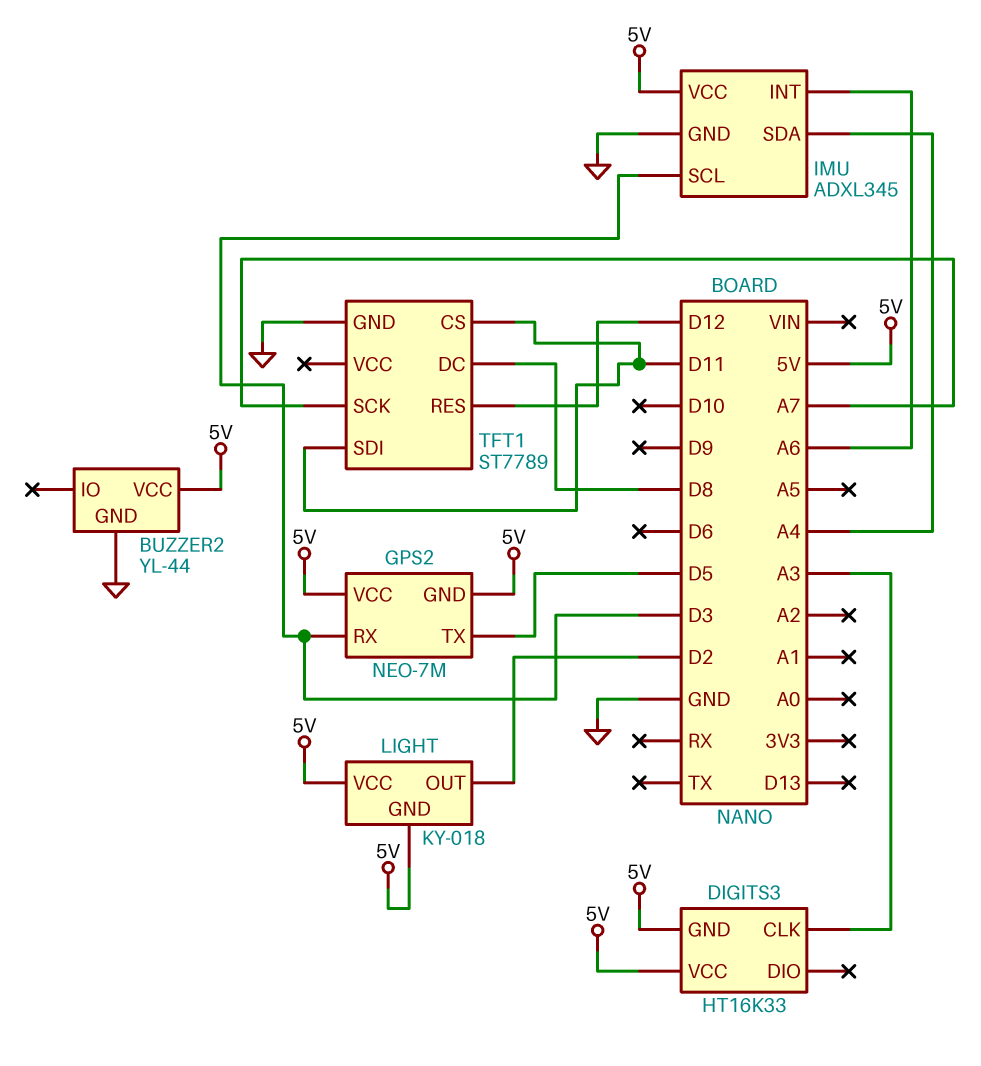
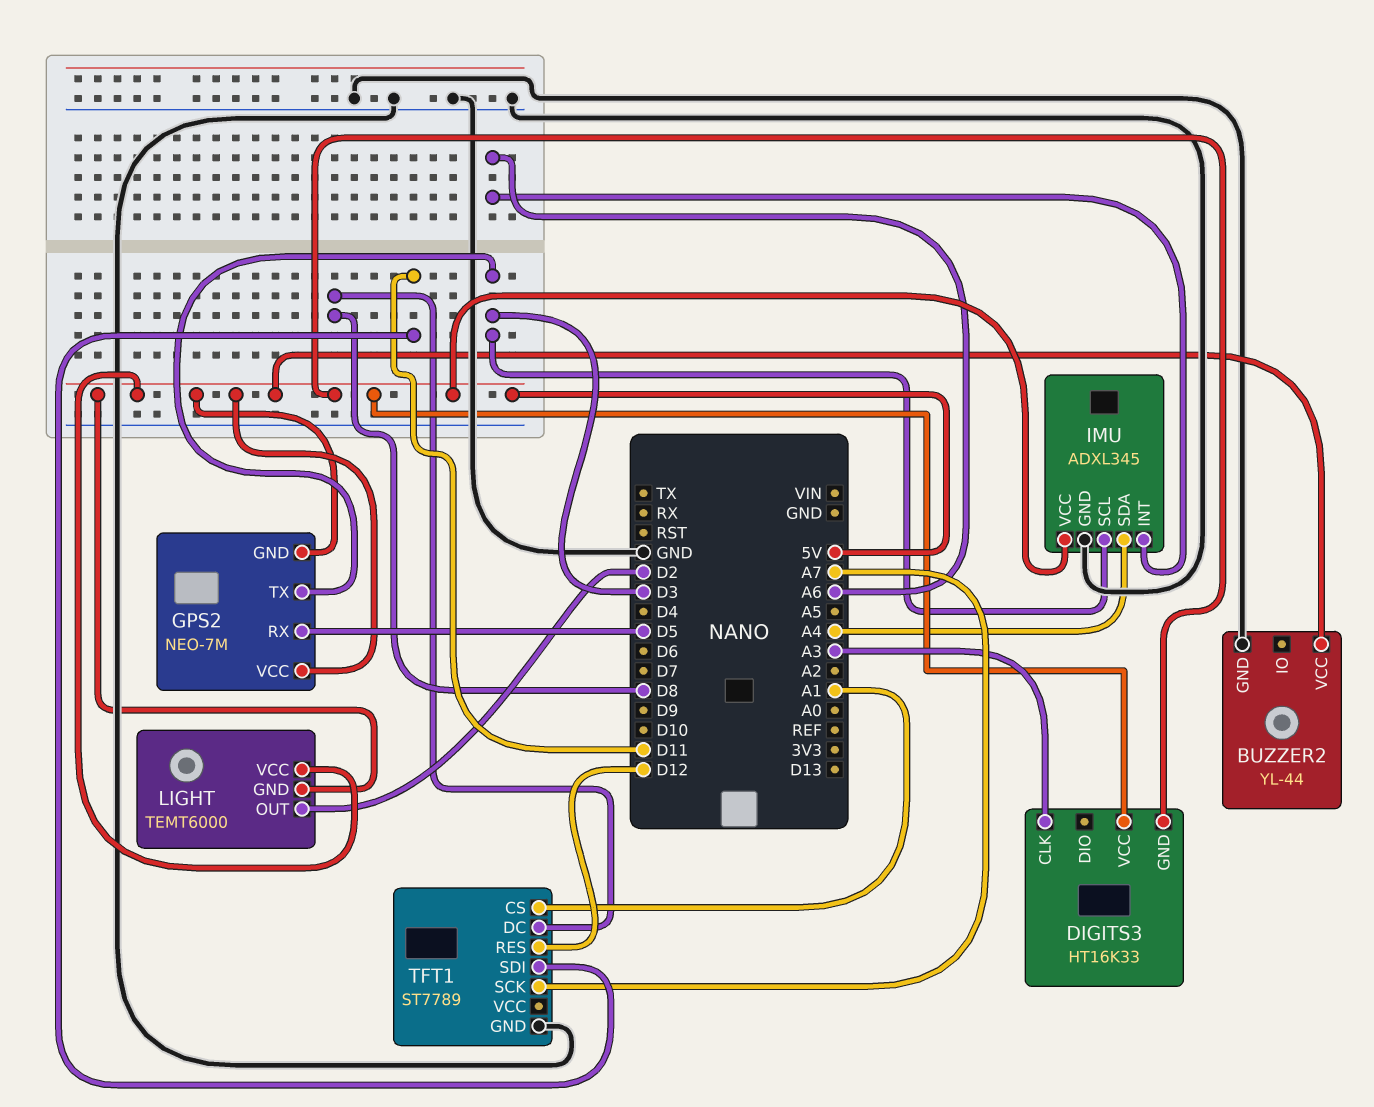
GPS2 pin RX: D3 -> D5
GPS2 pin TX: D5 -> D3
LIGHT: KY-018 -> TEMT6000
TFT1 pin CS: D11 -> A1

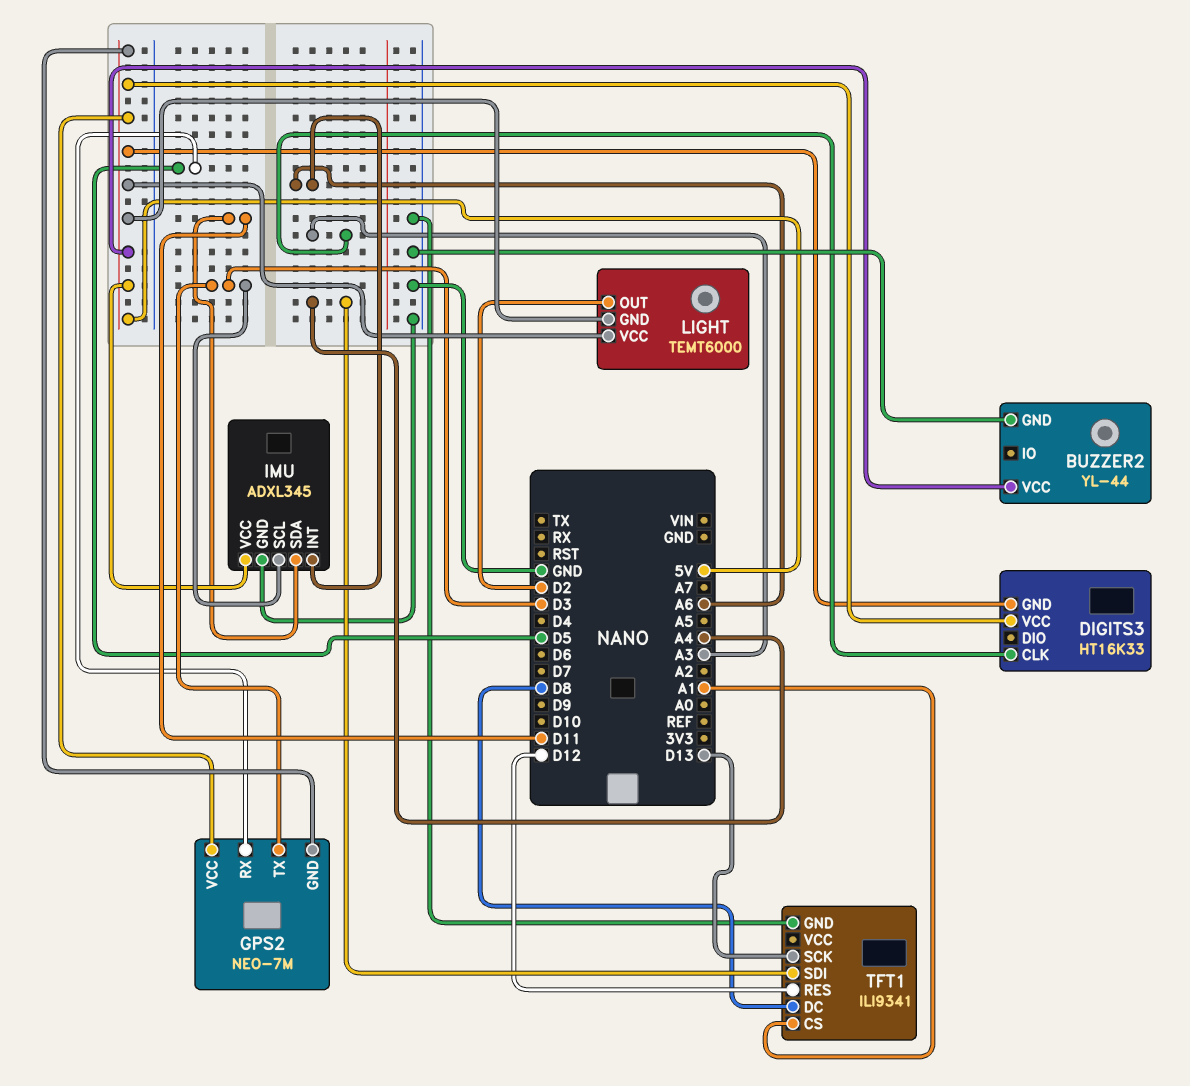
IMU pin SDA: A4 -> D11
TFT1: ST7789 -> ILI9341
TFT1 pin SCK: A7 -> D13
TFT1 pin SDI: D11 -> A4

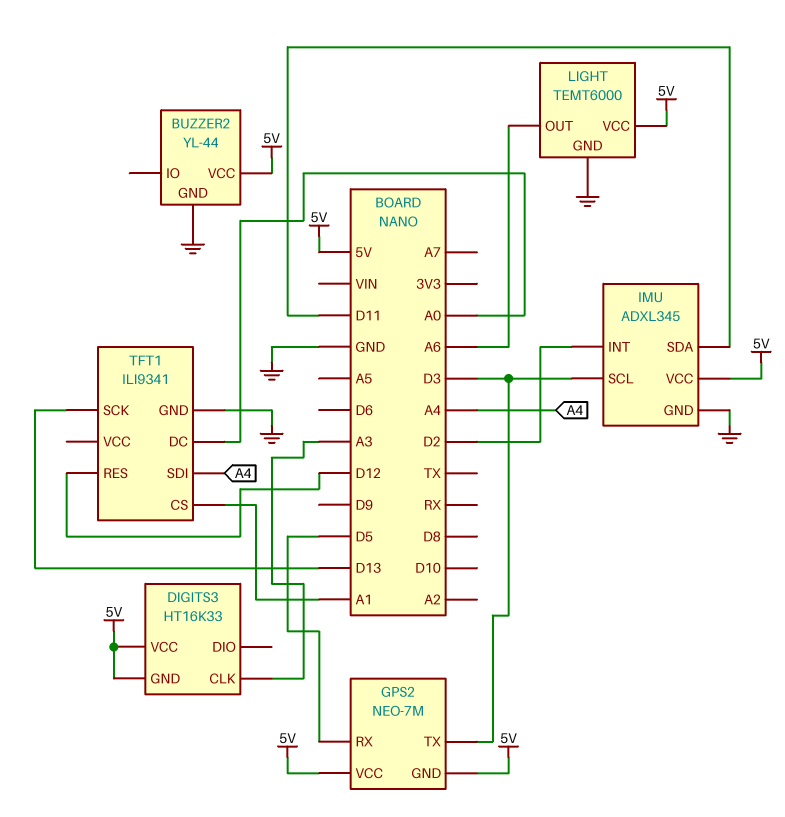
IMU pin INT: A6 -> D2
LIGHT pin GND: 5V -> GND
LIGHT pin OUT: D2 -> A6
TFT1 pin DC: D8 -> A0

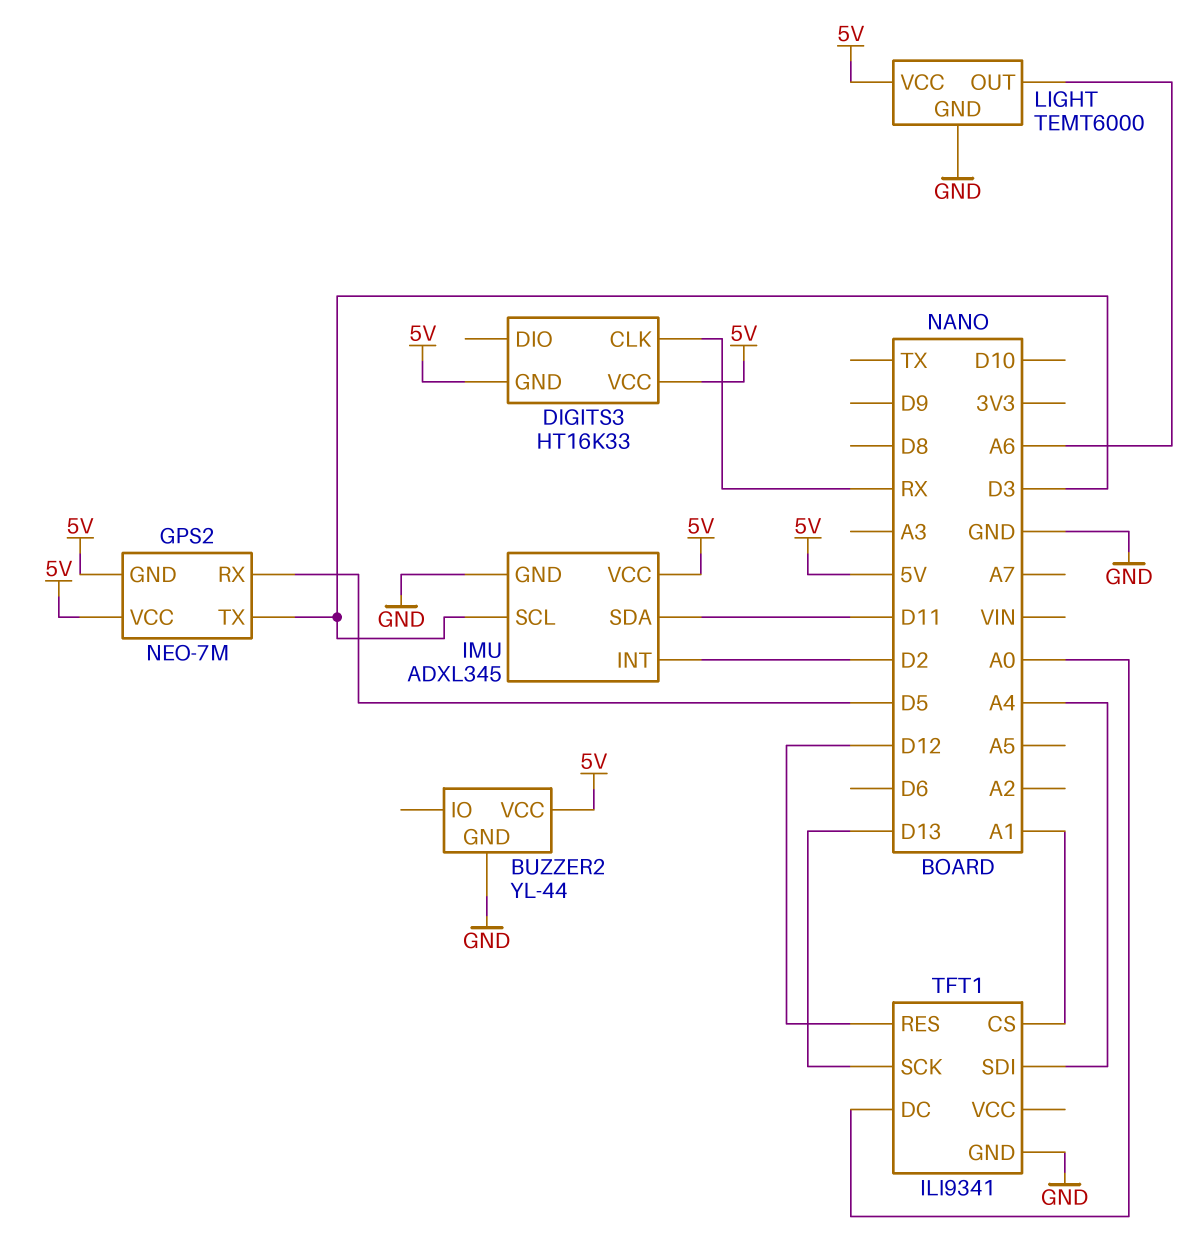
DIGITS3 pin CLK: A3 -> RX

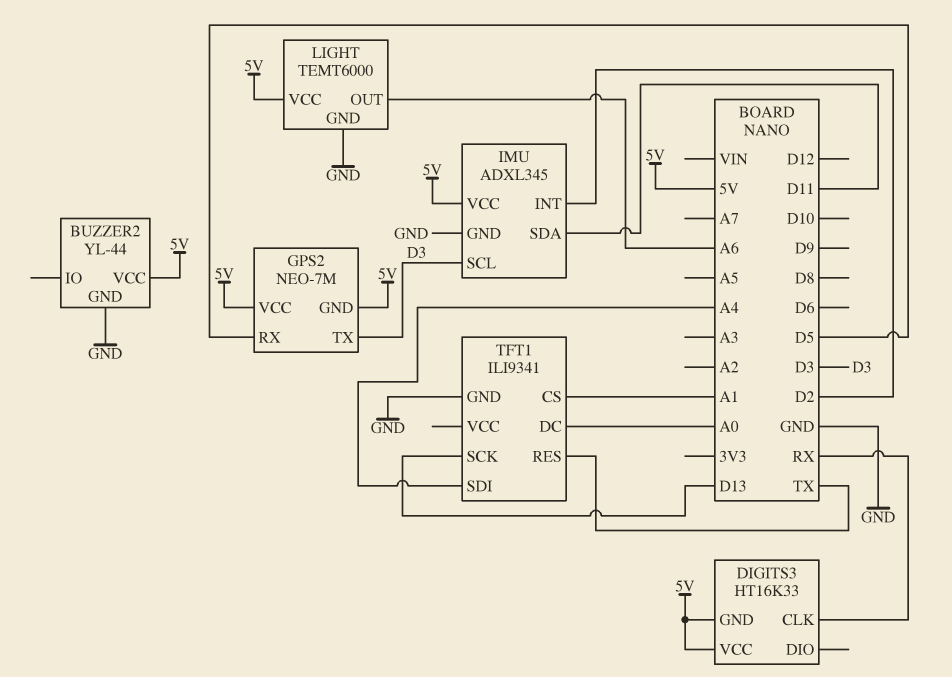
TFT1 pin RES: D12 -> TX

